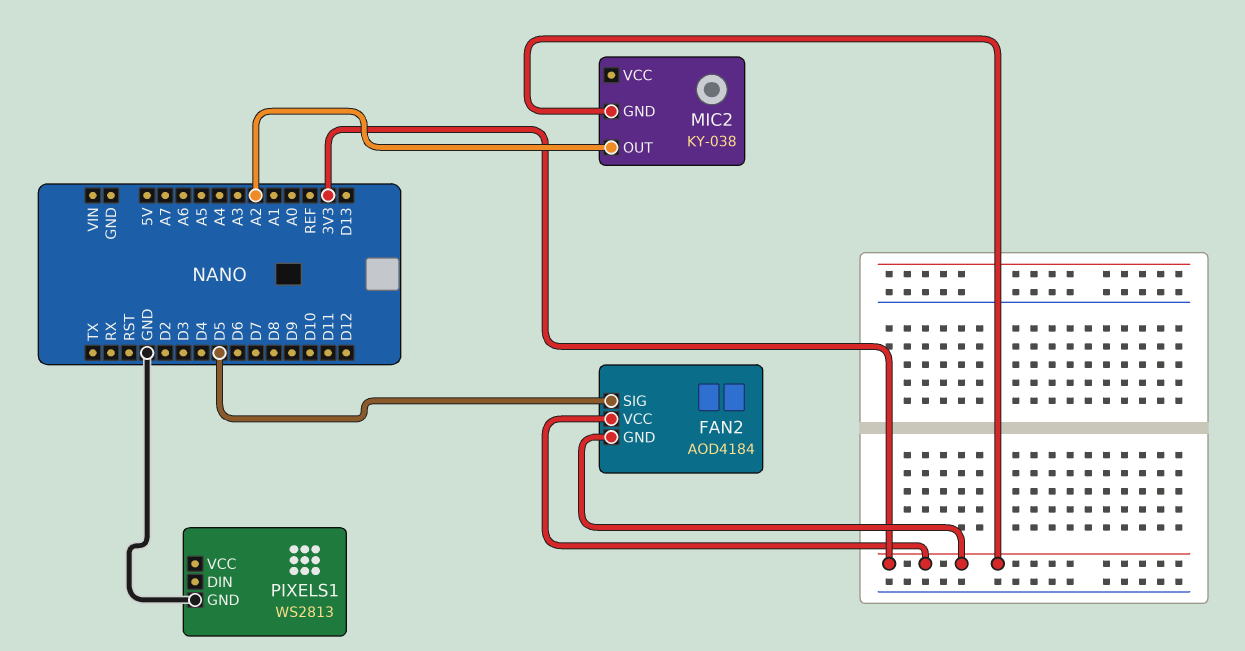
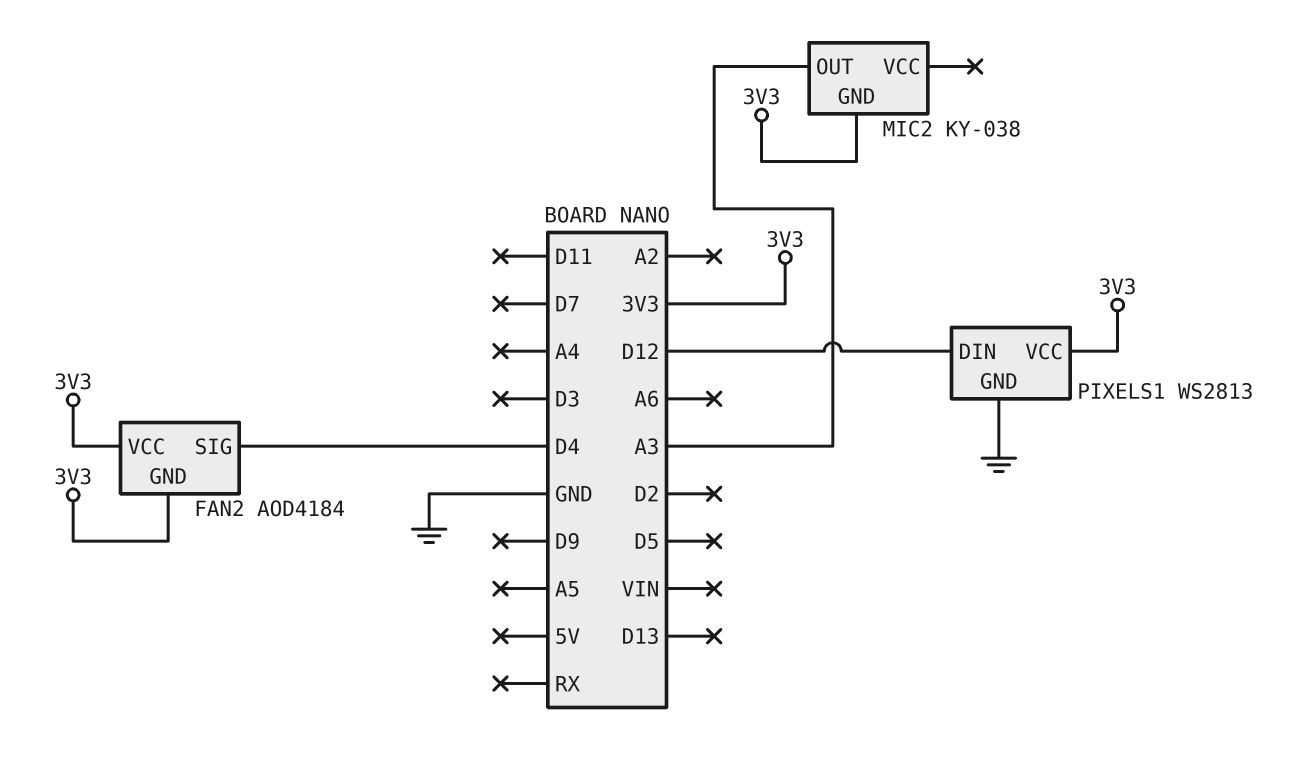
FAN2 pin SIG: D5 -> D4
MIC2 pin OUT: A2 -> A3
PIXELS1 pin DIN: none -> D12
PIXELS1 pin VCC: none -> 3V3

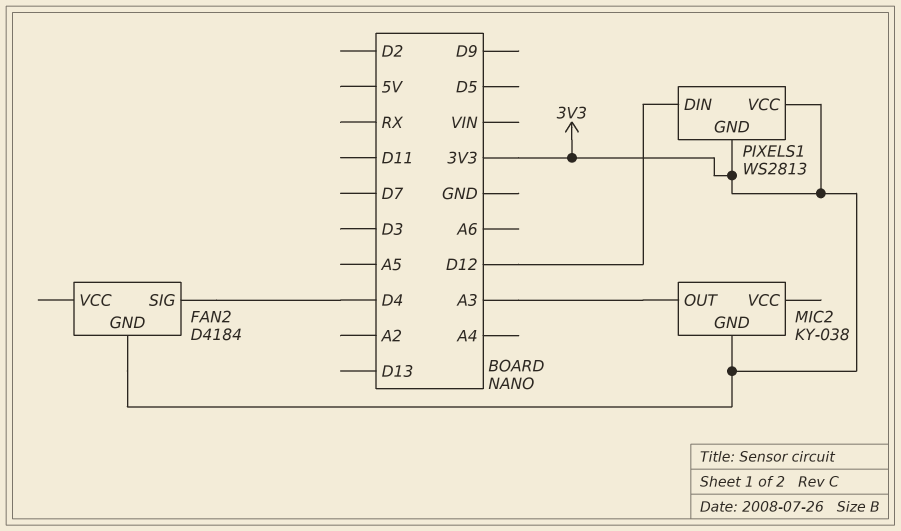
FAN2: AOD4184 -> D4184
FAN2 pin VCC: 3V3 -> none
PIXELS1 pin GND: GND -> 3V3

